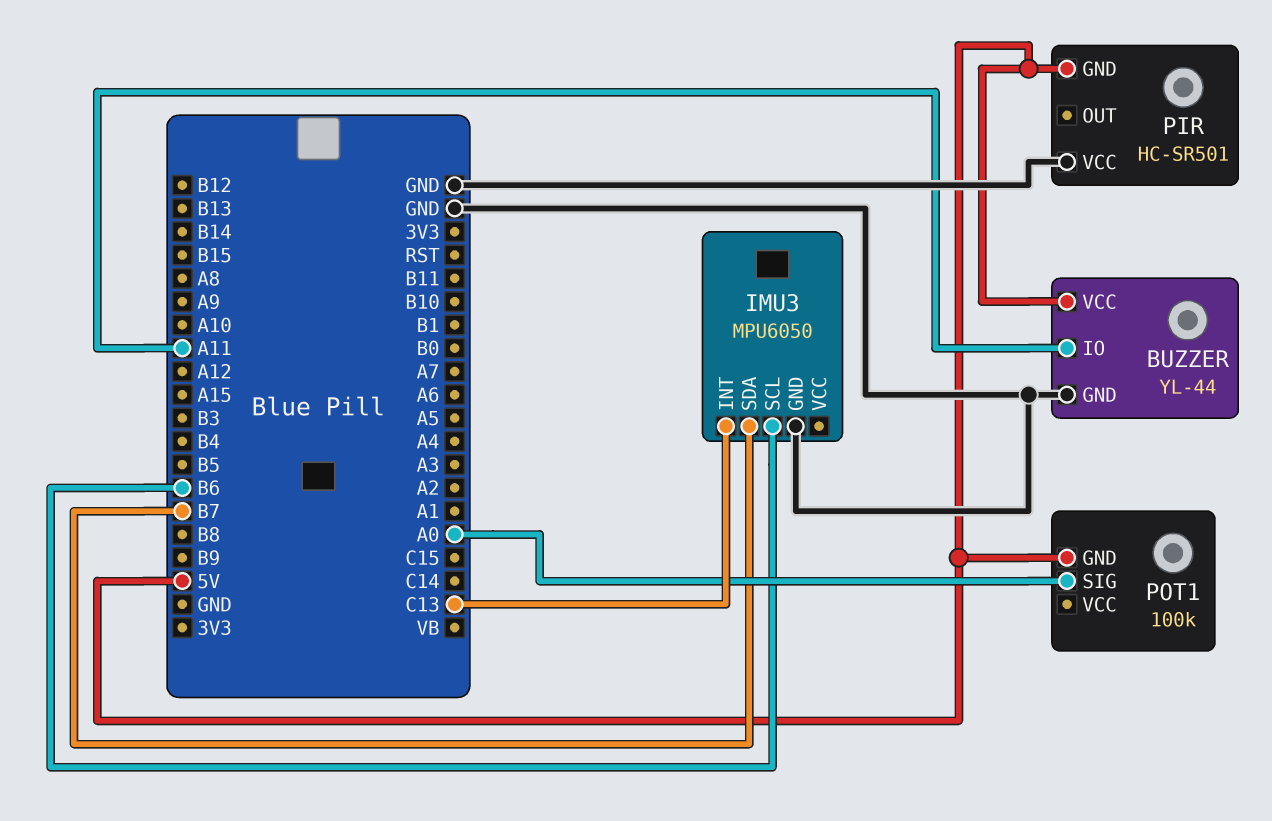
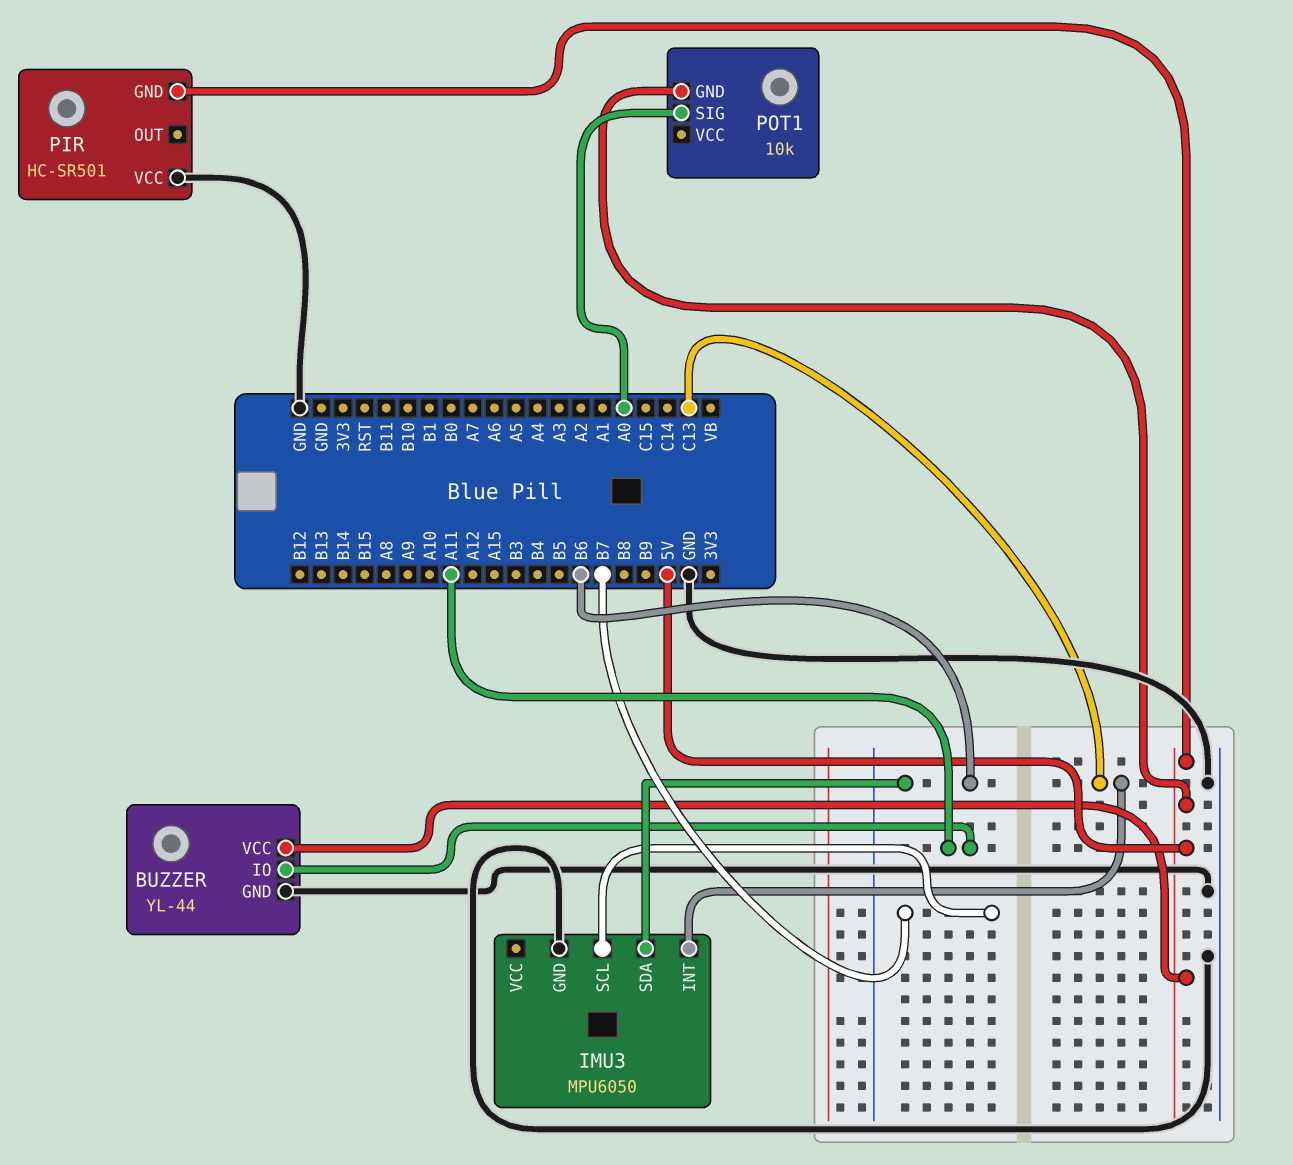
IMU3 pin SCL: B6 -> B7
IMU3 pin SDA: B7 -> B6
POT1: 100k -> 10k

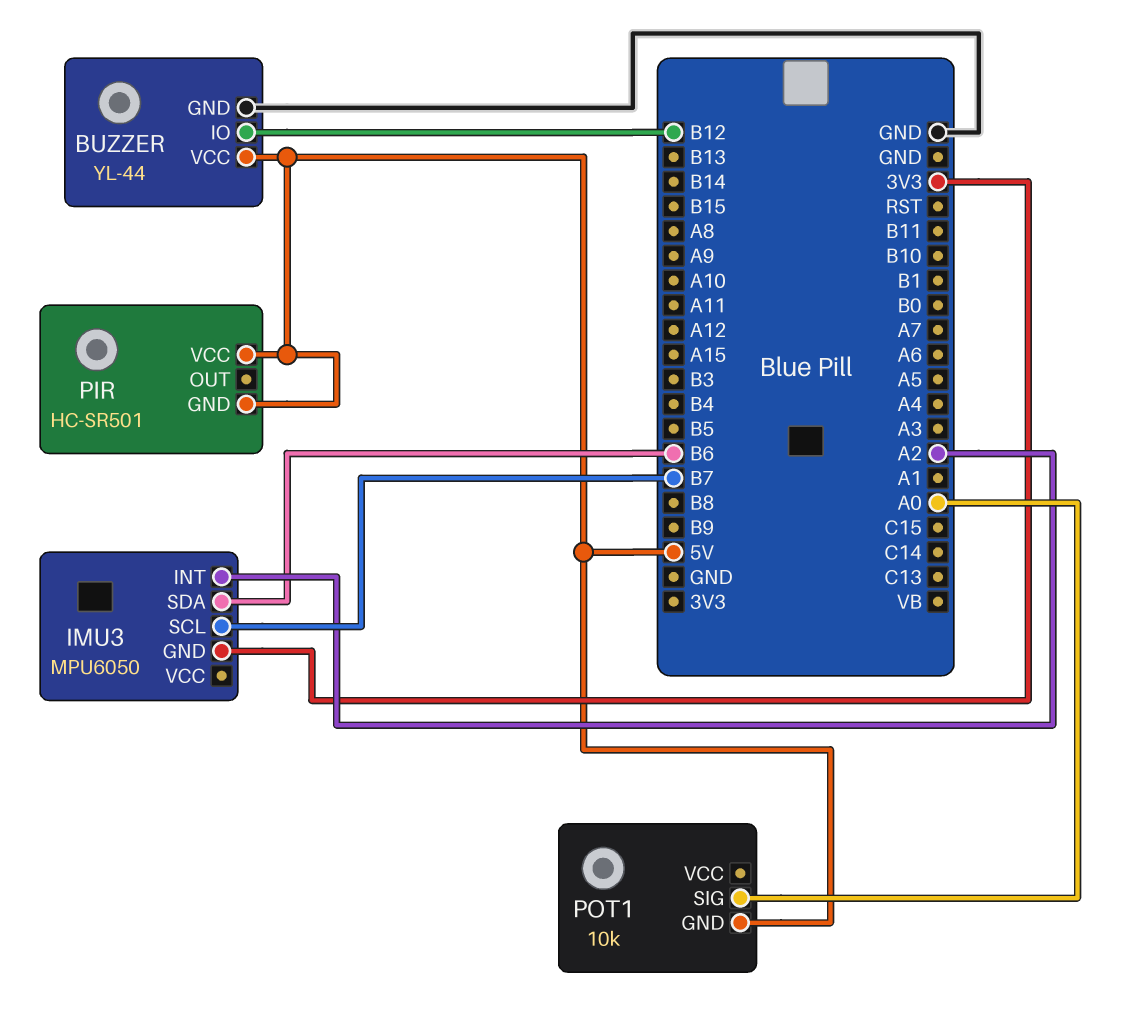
BUZZER pin IO: A11 -> B12
IMU3 pin GND: GND -> 3V3
IMU3 pin INT: C13 -> A2
PIR pin VCC: GND -> 5V

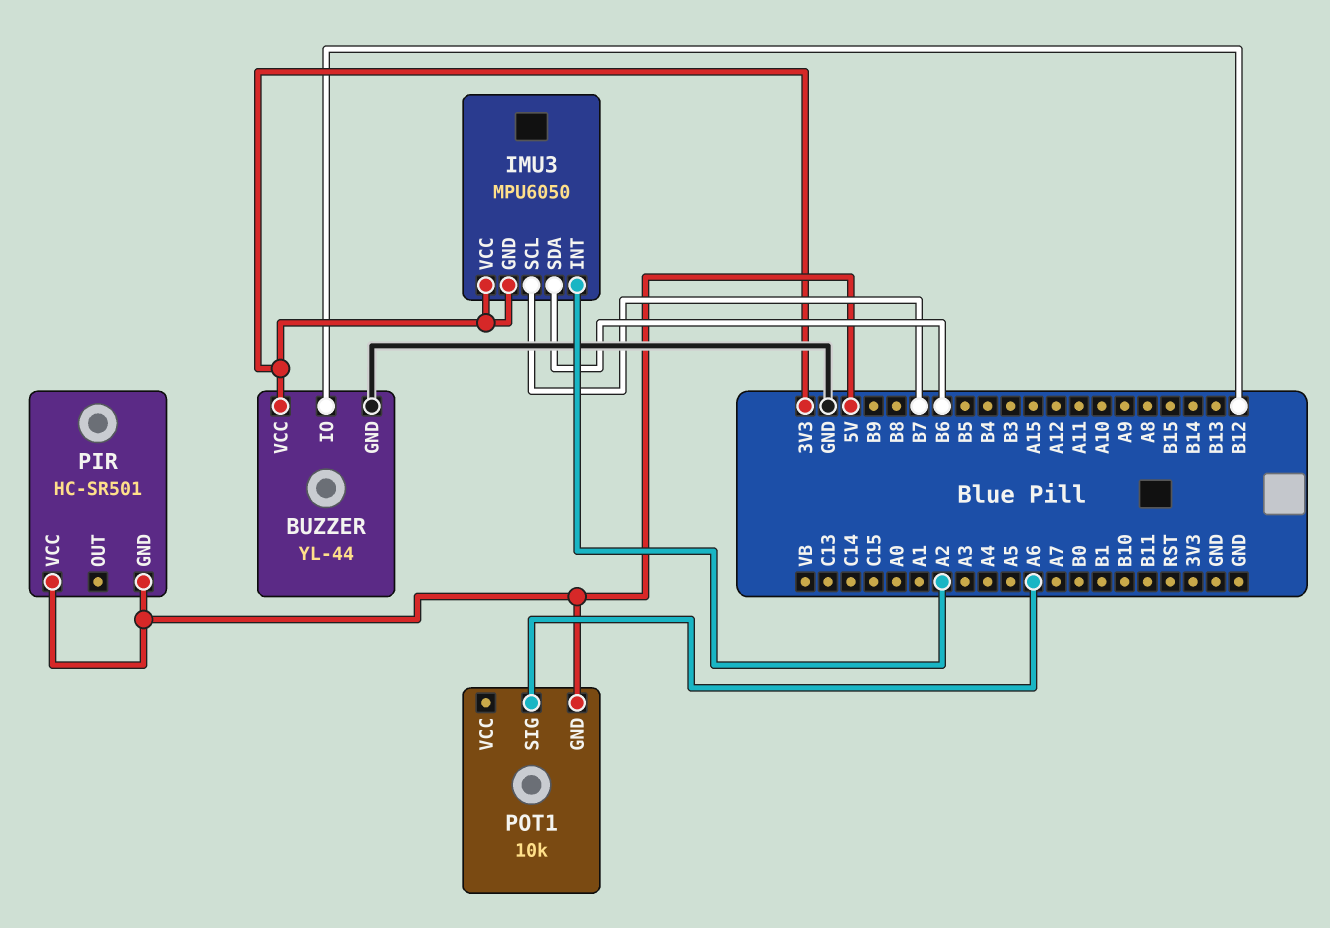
BUZZER pin VCC: 5V -> 3V3
IMU3 pin VCC: none -> 3V3
POT1 pin SIG: A0 -> A6

